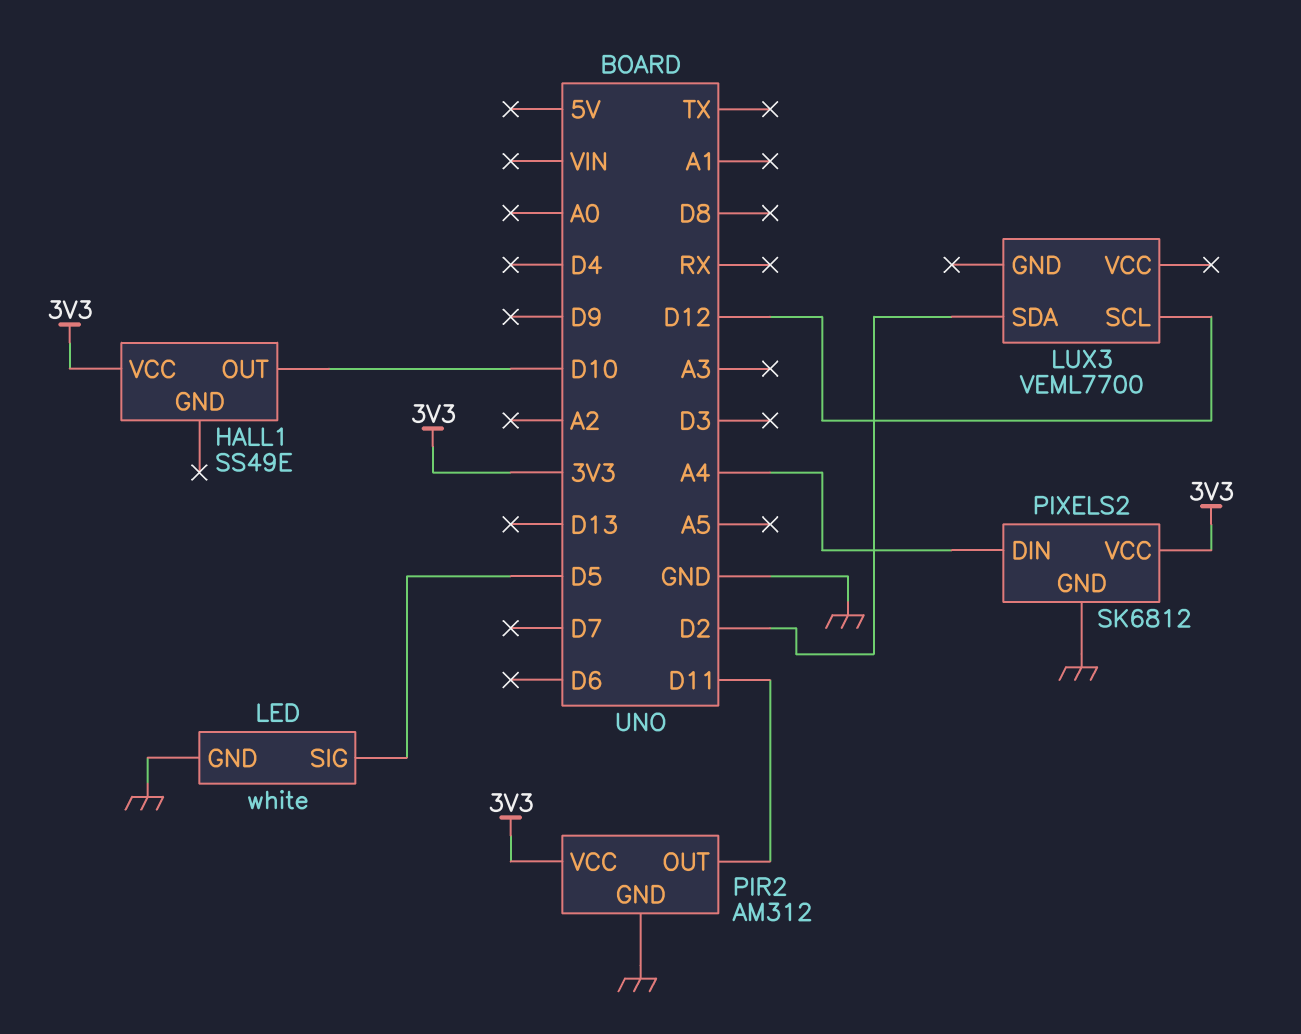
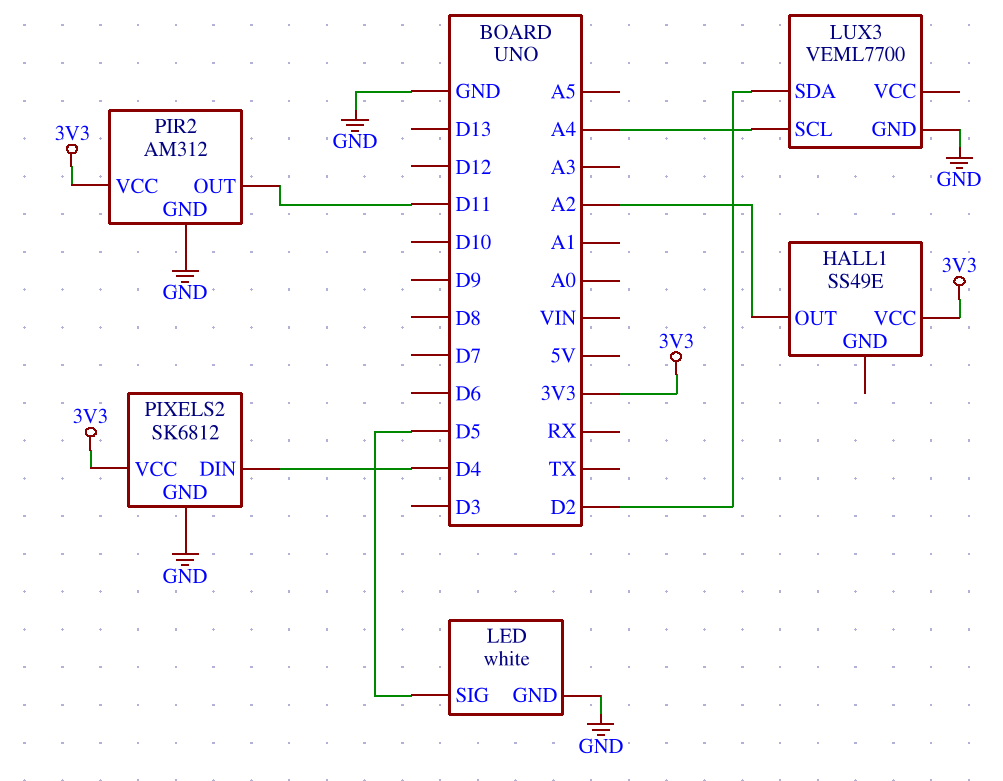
HALL1 pin OUT: D10 -> A2
LUX3 pin GND: none -> GND
LUX3 pin SCL: D12 -> A4
PIXELS2 pin DIN: A4 -> D4

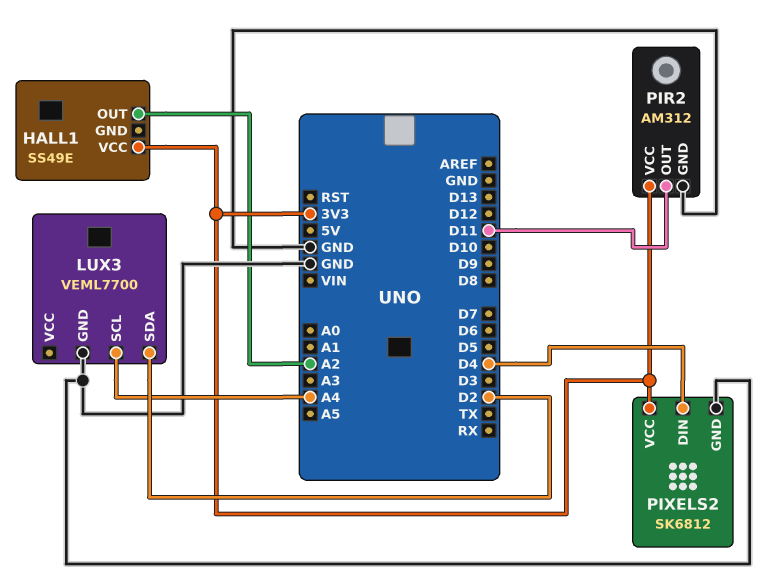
LED: white -> none
LED pin GND: GND -> none
LED pin SIG: D5 -> none

